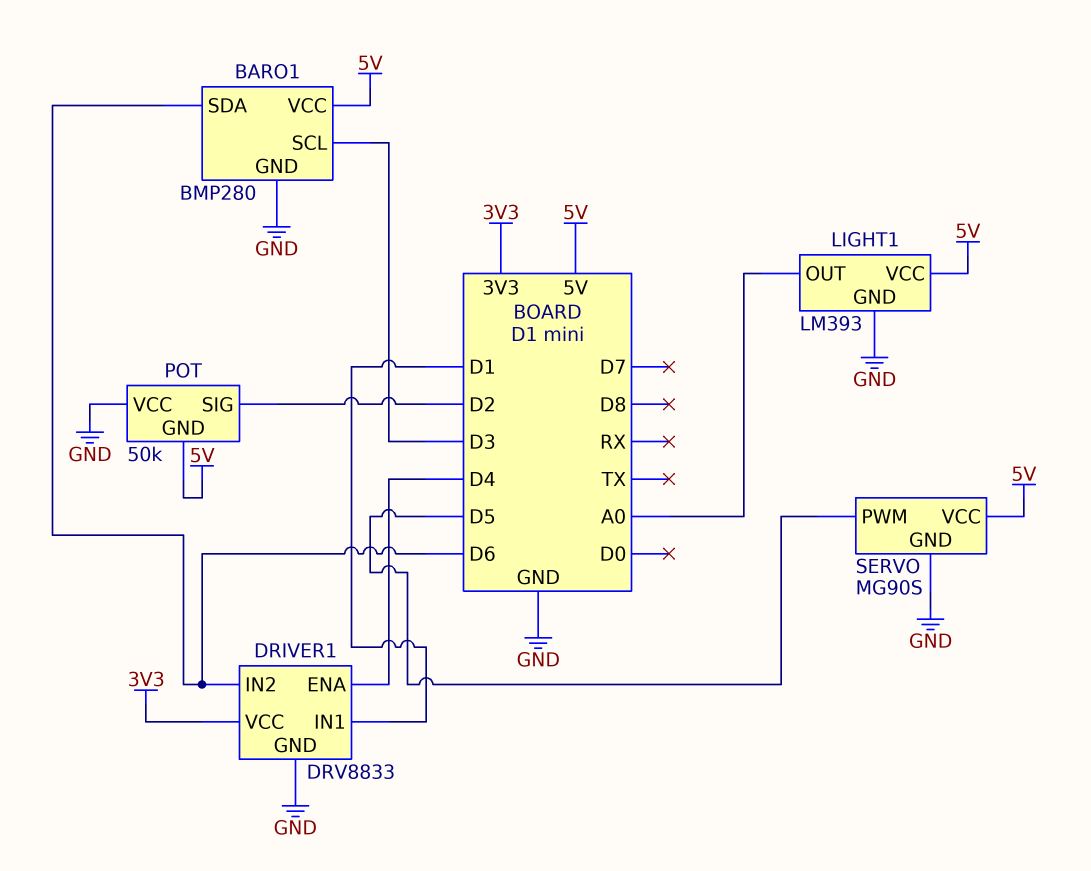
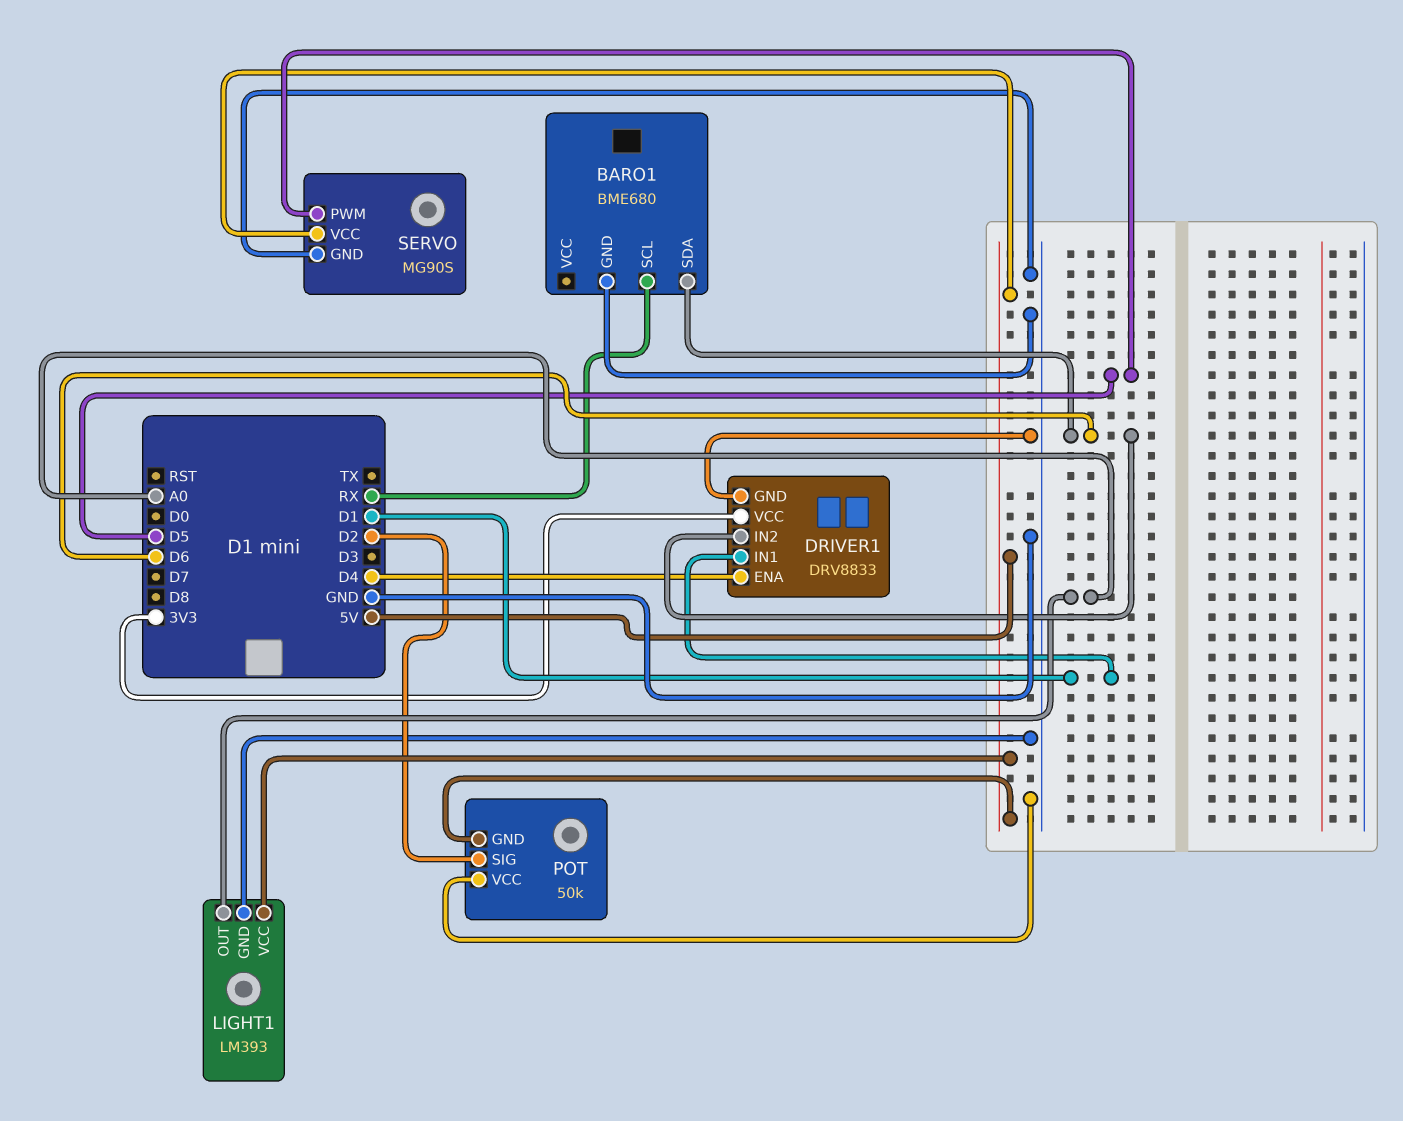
BARO1: BMP280 -> BME680
BARO1 pin SCL: D3 -> RX
BARO1 pin VCC: 5V -> none

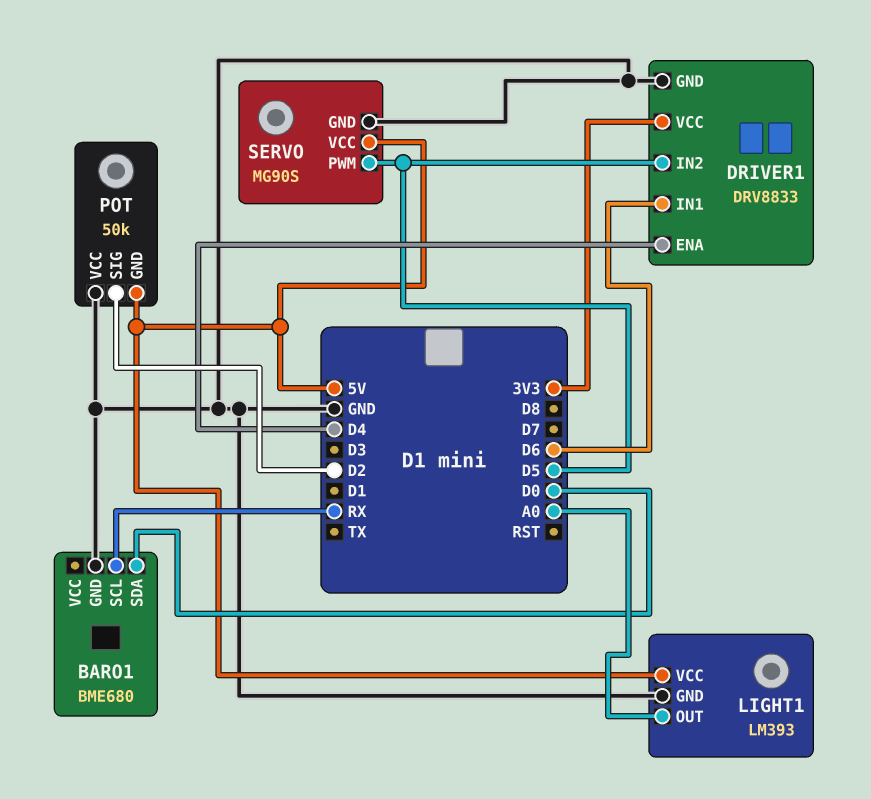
BARO1 pin SDA: D6 -> D0
DRIVER1 pin IN1: D1 -> D6
DRIVER1 pin IN2: D6 -> D5

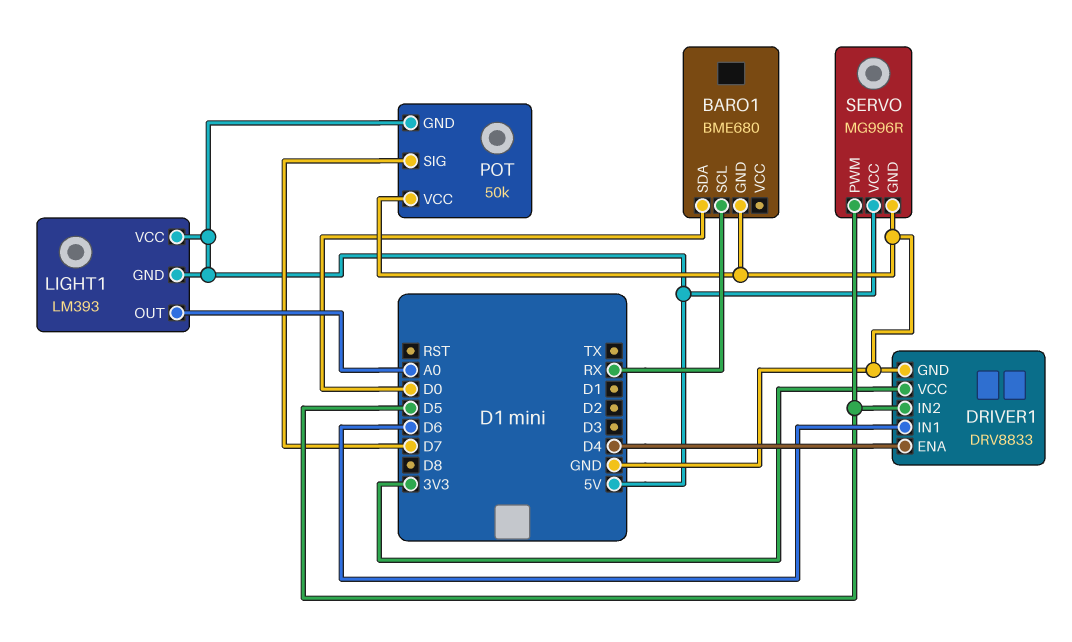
LIGHT1 pin GND: GND -> 5V
POT pin SIG: D2 -> D7
SERVO: MG90S -> MG996R

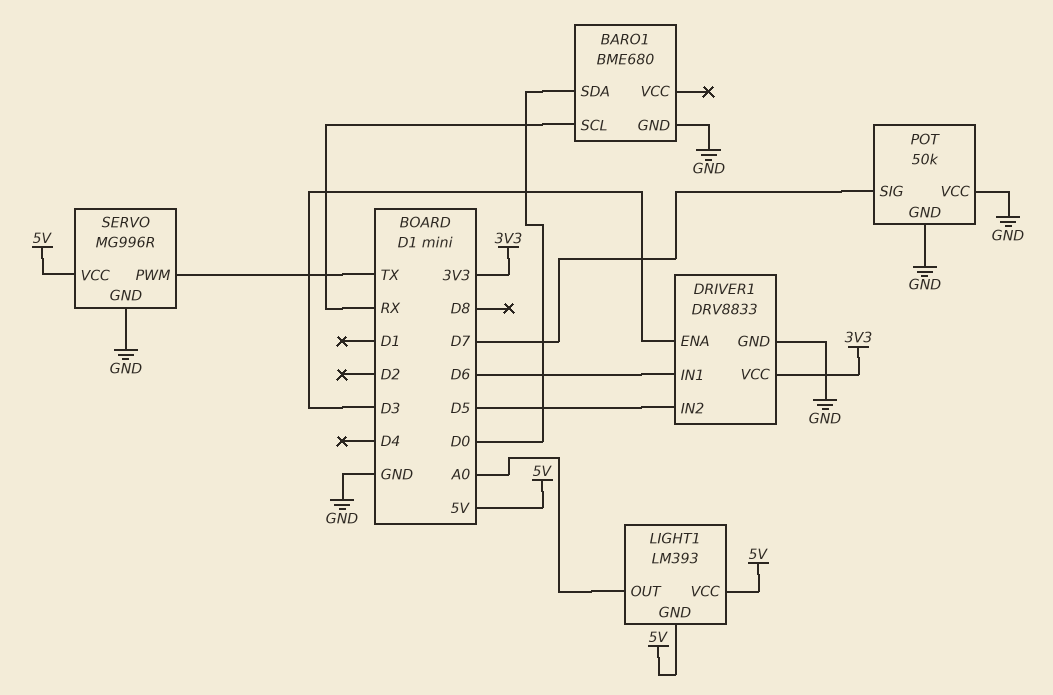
DRIVER1 pin ENA: D4 -> D3
POT pin GND: 5V -> GND
SERVO pin PWM: D5 -> TX

